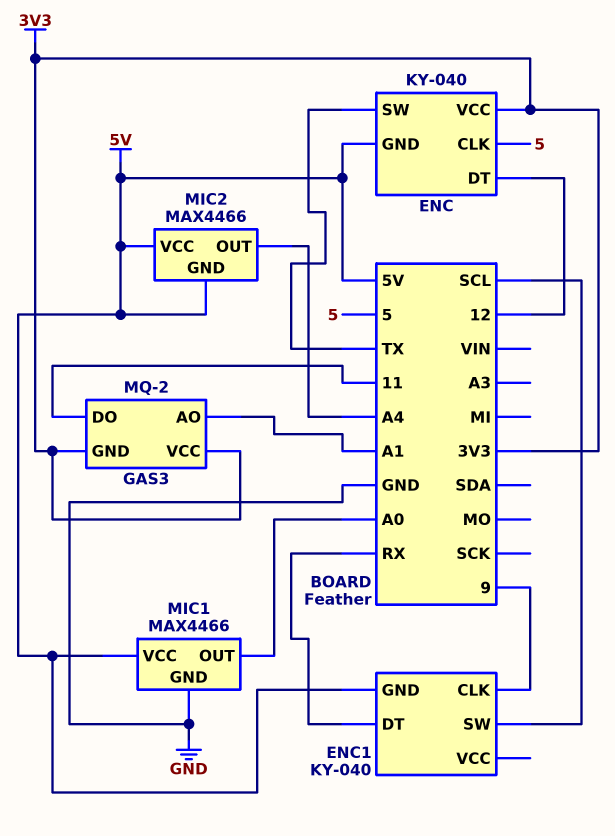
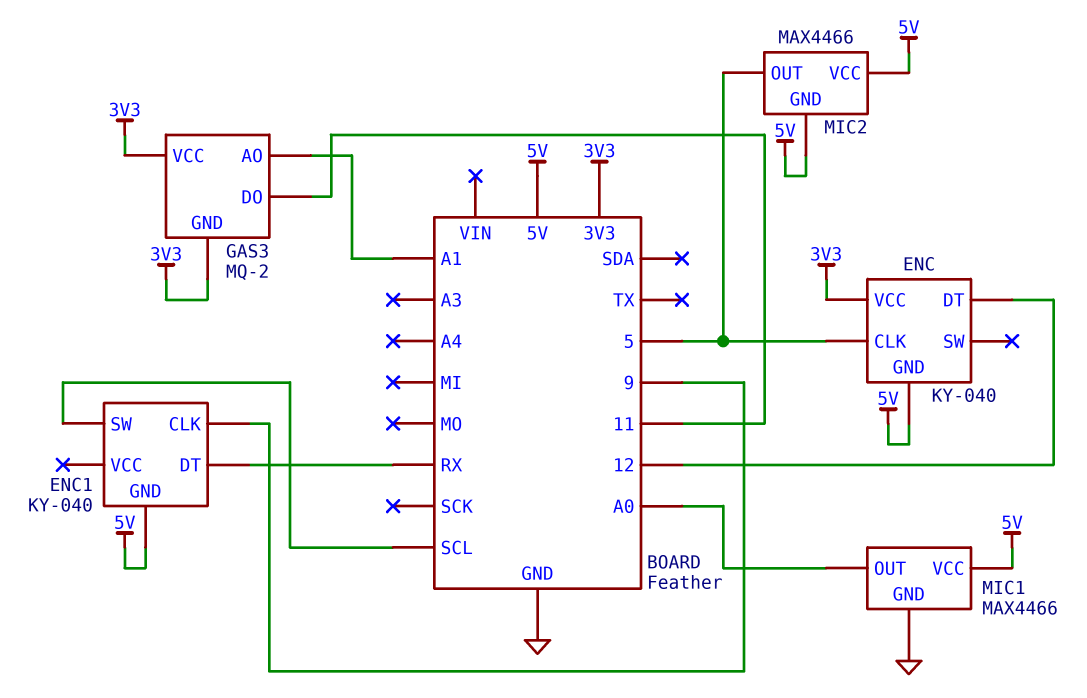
ENC pin SW: TX -> none
MIC2 pin OUT: A4 -> 5

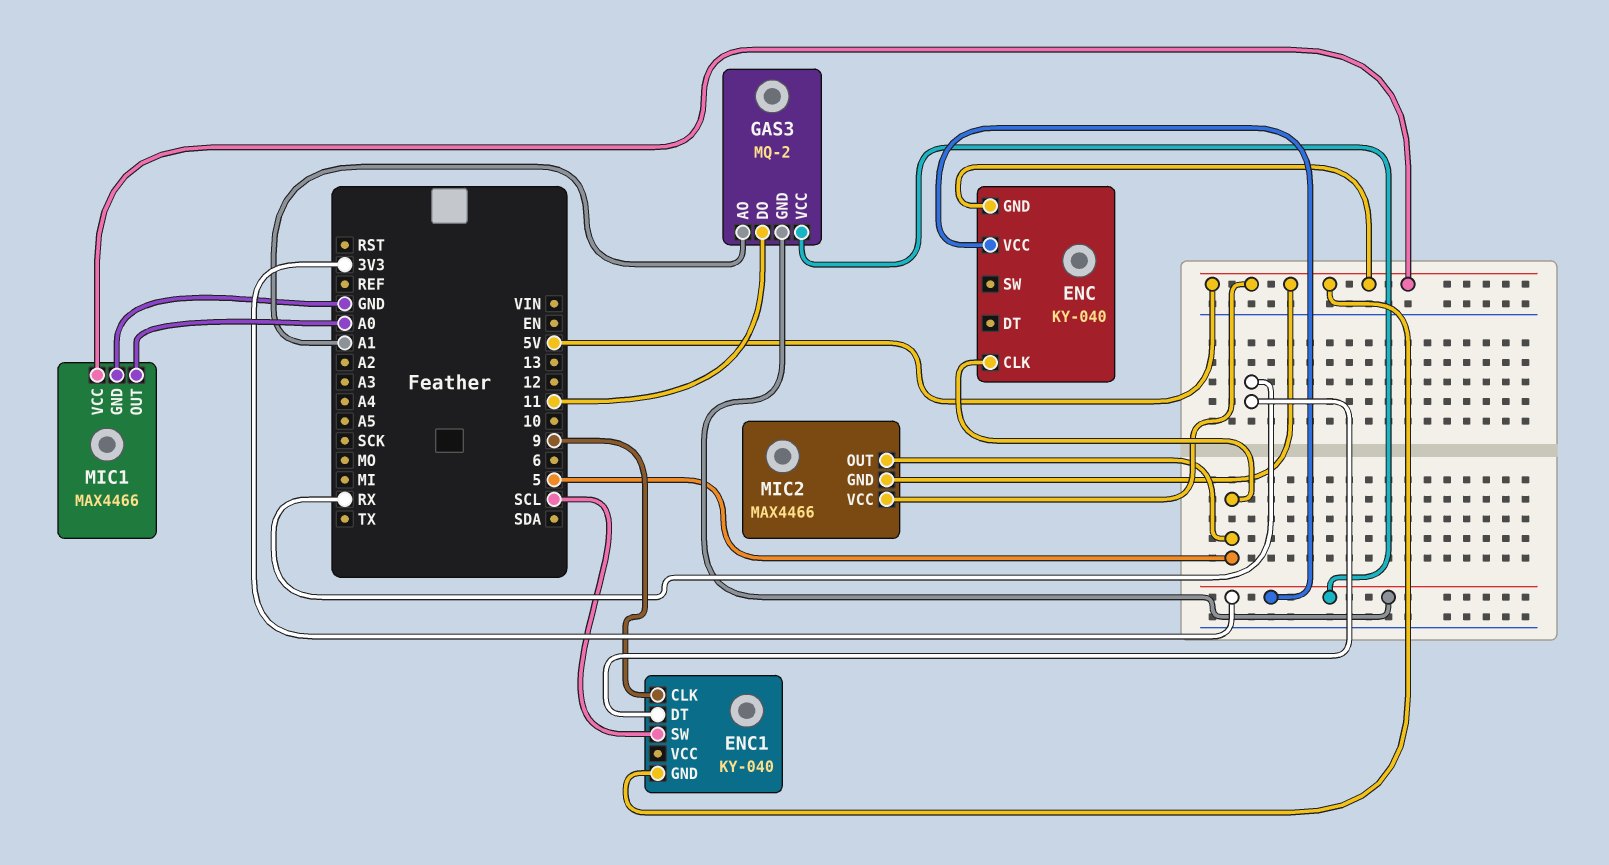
ENC pin DT: 12 -> none

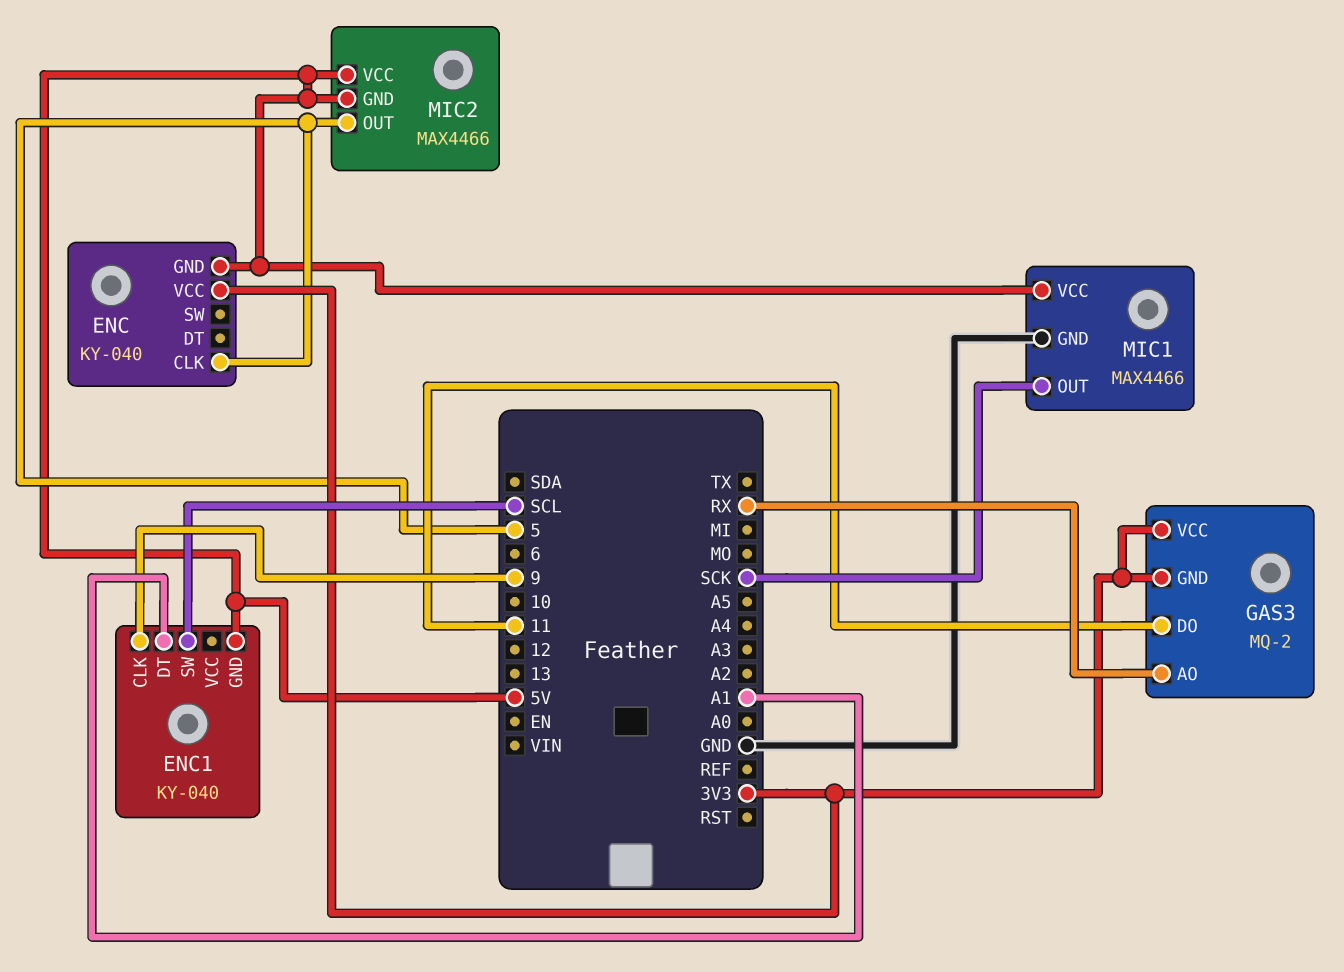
ENC1 pin DT: RX -> A1
GAS3 pin AO: A1 -> RX
MIC1 pin OUT: A0 -> SCK

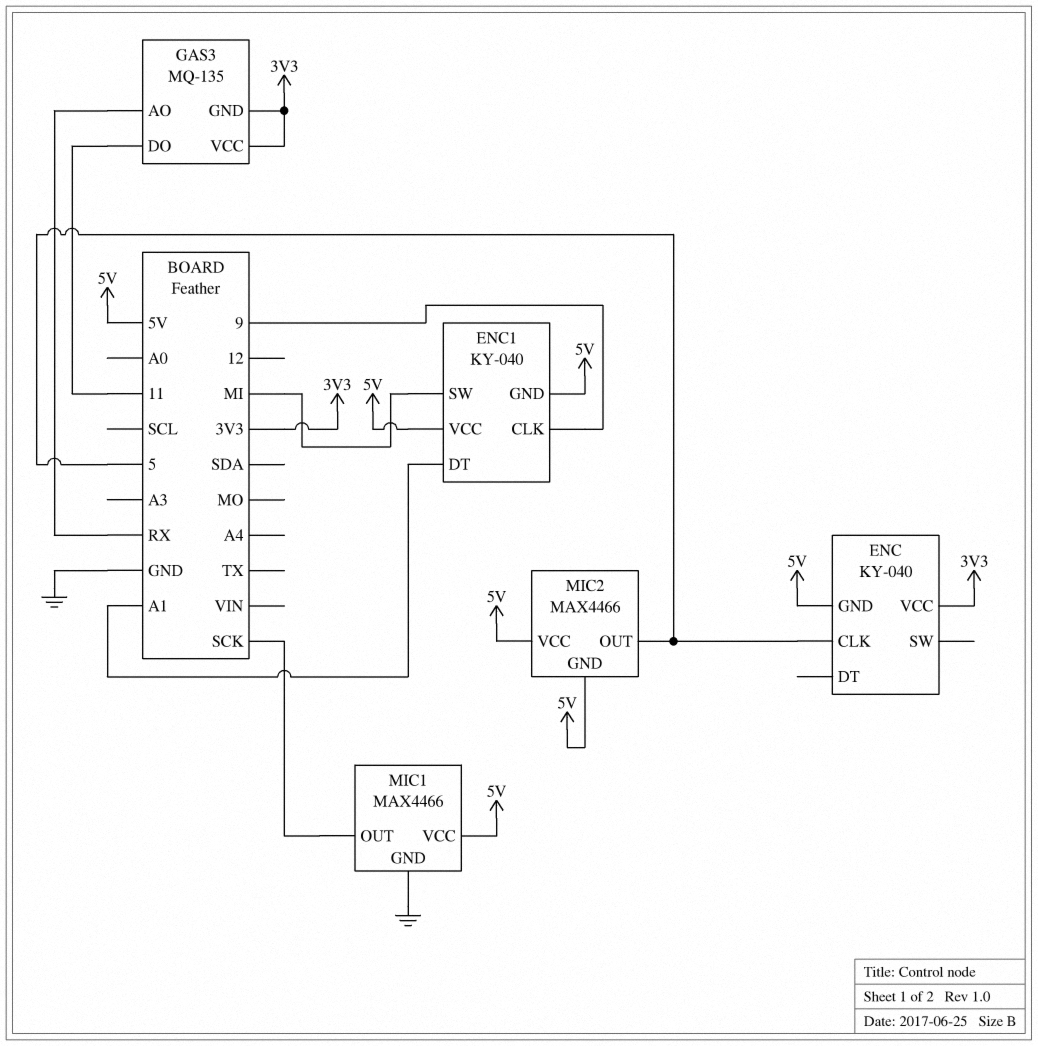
ENC1 pin SW: SCL -> MI
ENC1 pin VCC: none -> 5V
GAS3: MQ-2 -> MQ-135

